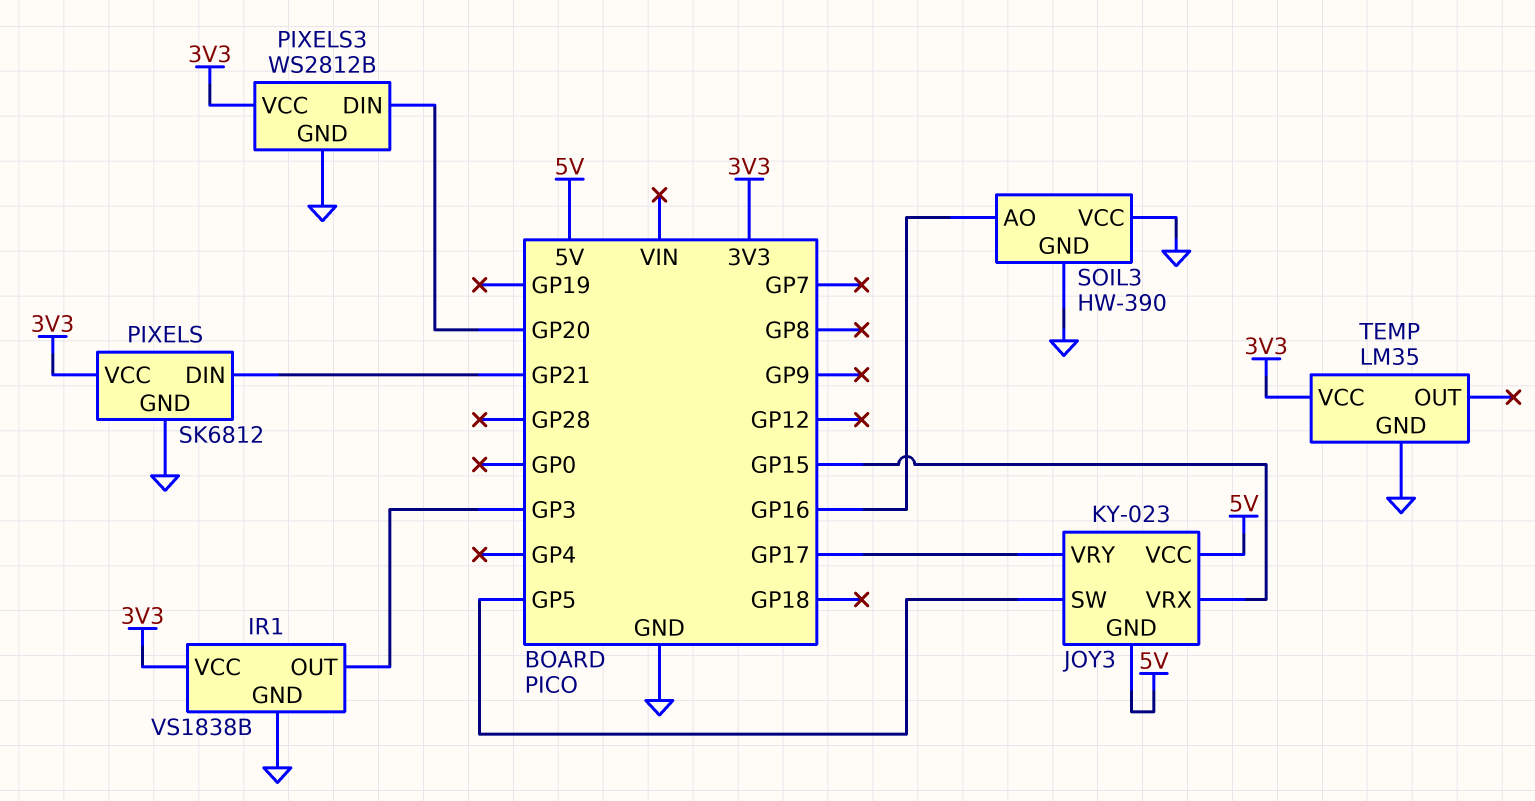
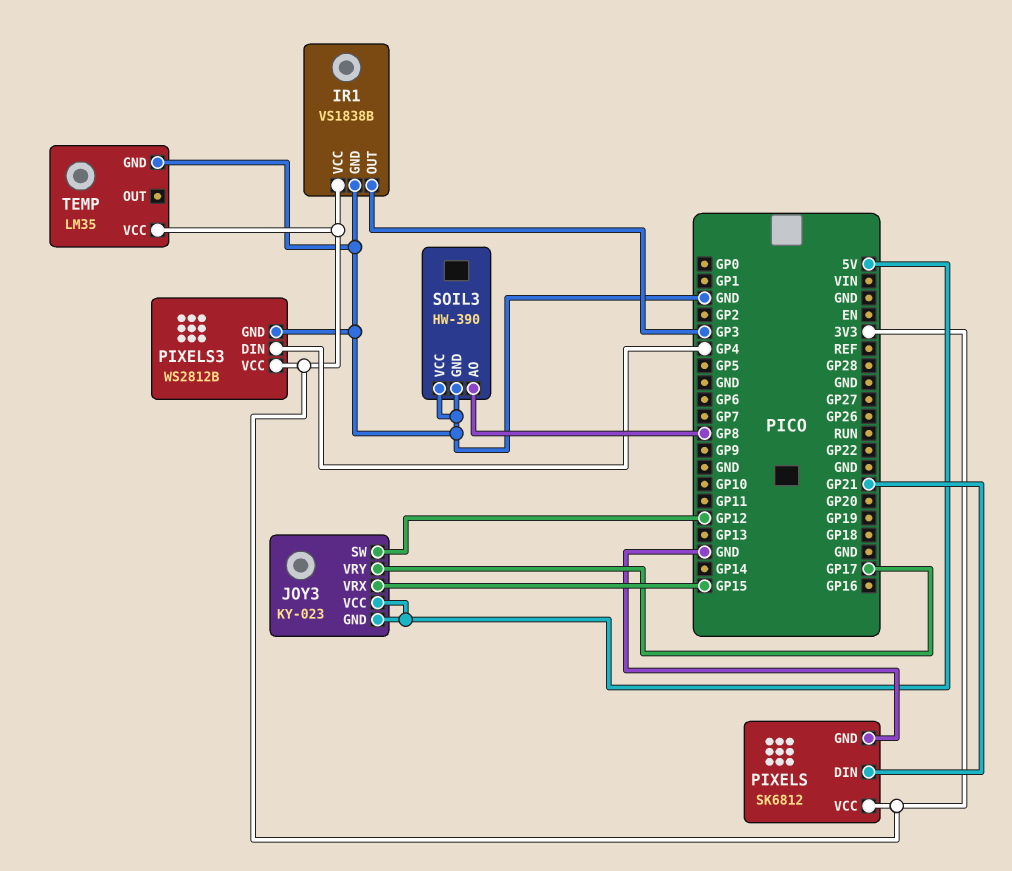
JOY3 pin SW: GP5 -> GP12
PIXELS3 pin DIN: GP20 -> GP4
SOIL3 pin AO: GP16 -> GP8

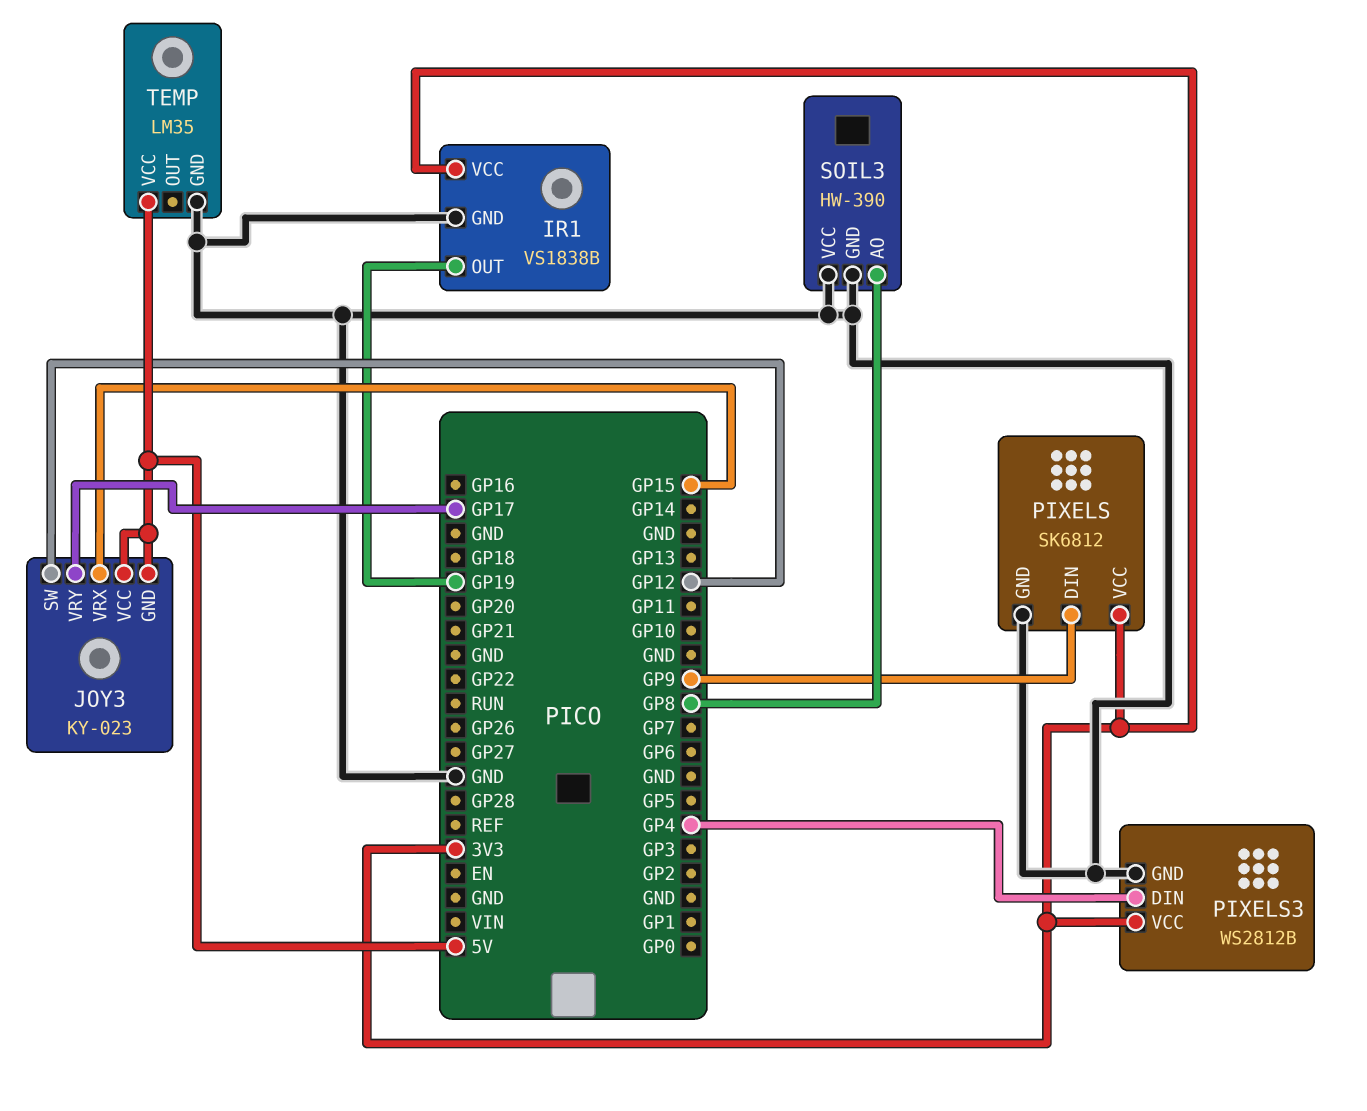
IR1 pin OUT: GP3 -> GP19
PIXELS pin DIN: GP21 -> GP9
TEMP pin VCC: 3V3 -> 5V

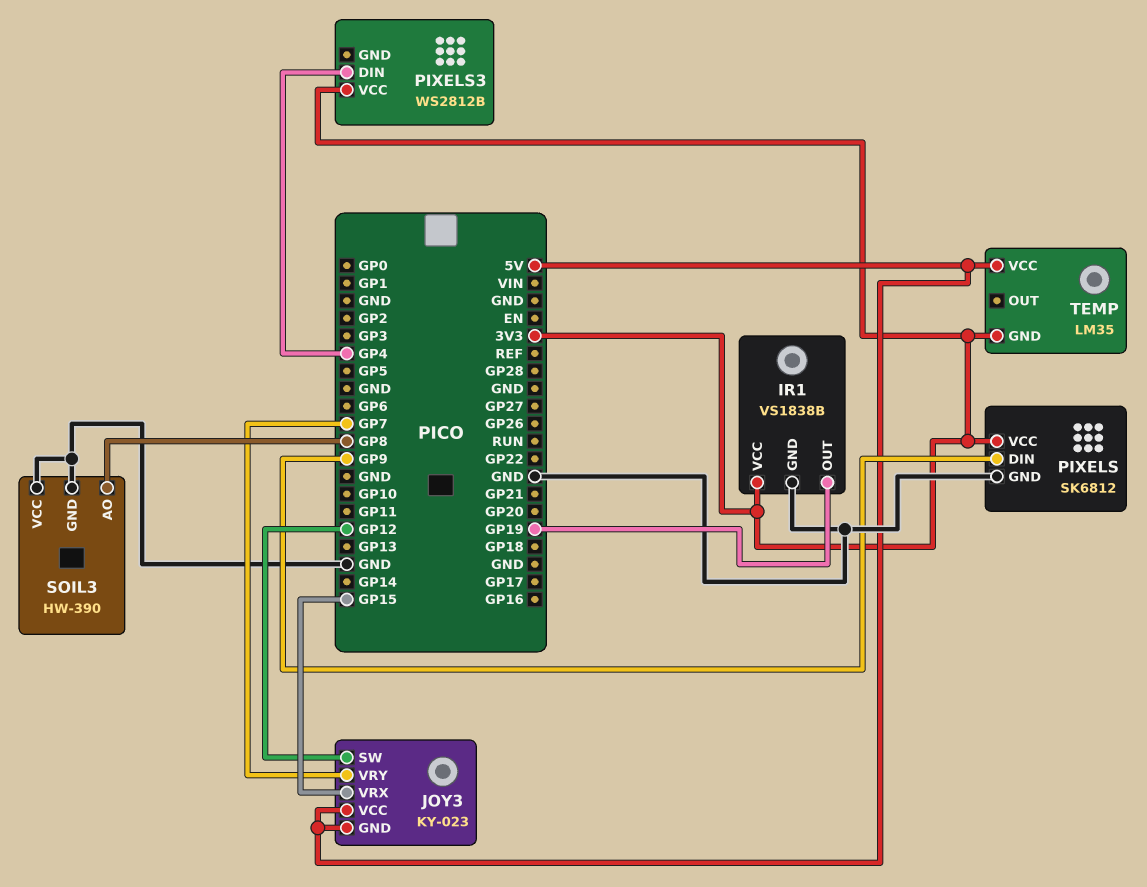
JOY3 pin VRY: GP17 -> GP7
PIXELS3 pin GND: GND -> none
TEMP pin GND: GND -> 3V3

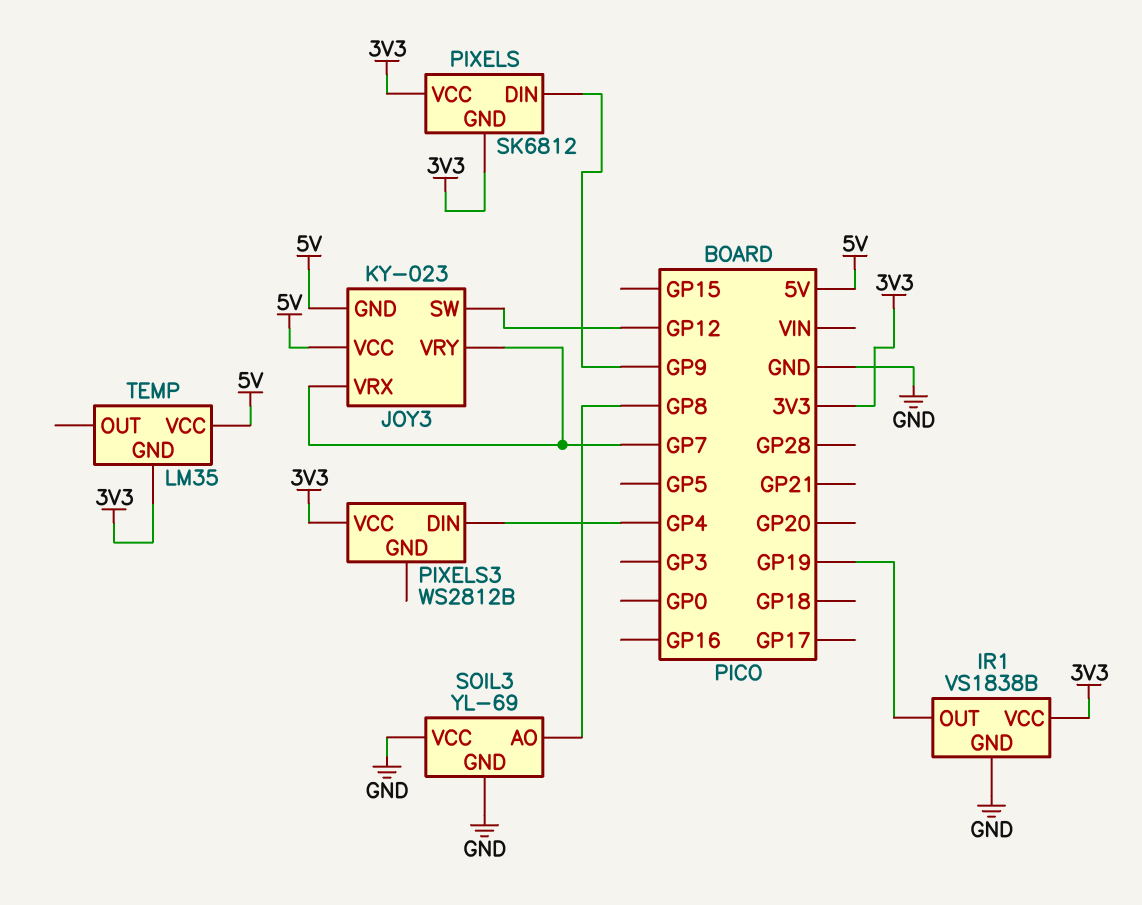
JOY3 pin VRX: GP15 -> GP7
PIXELS pin GND: GND -> 3V3
SOIL3: HW-390 -> YL-69

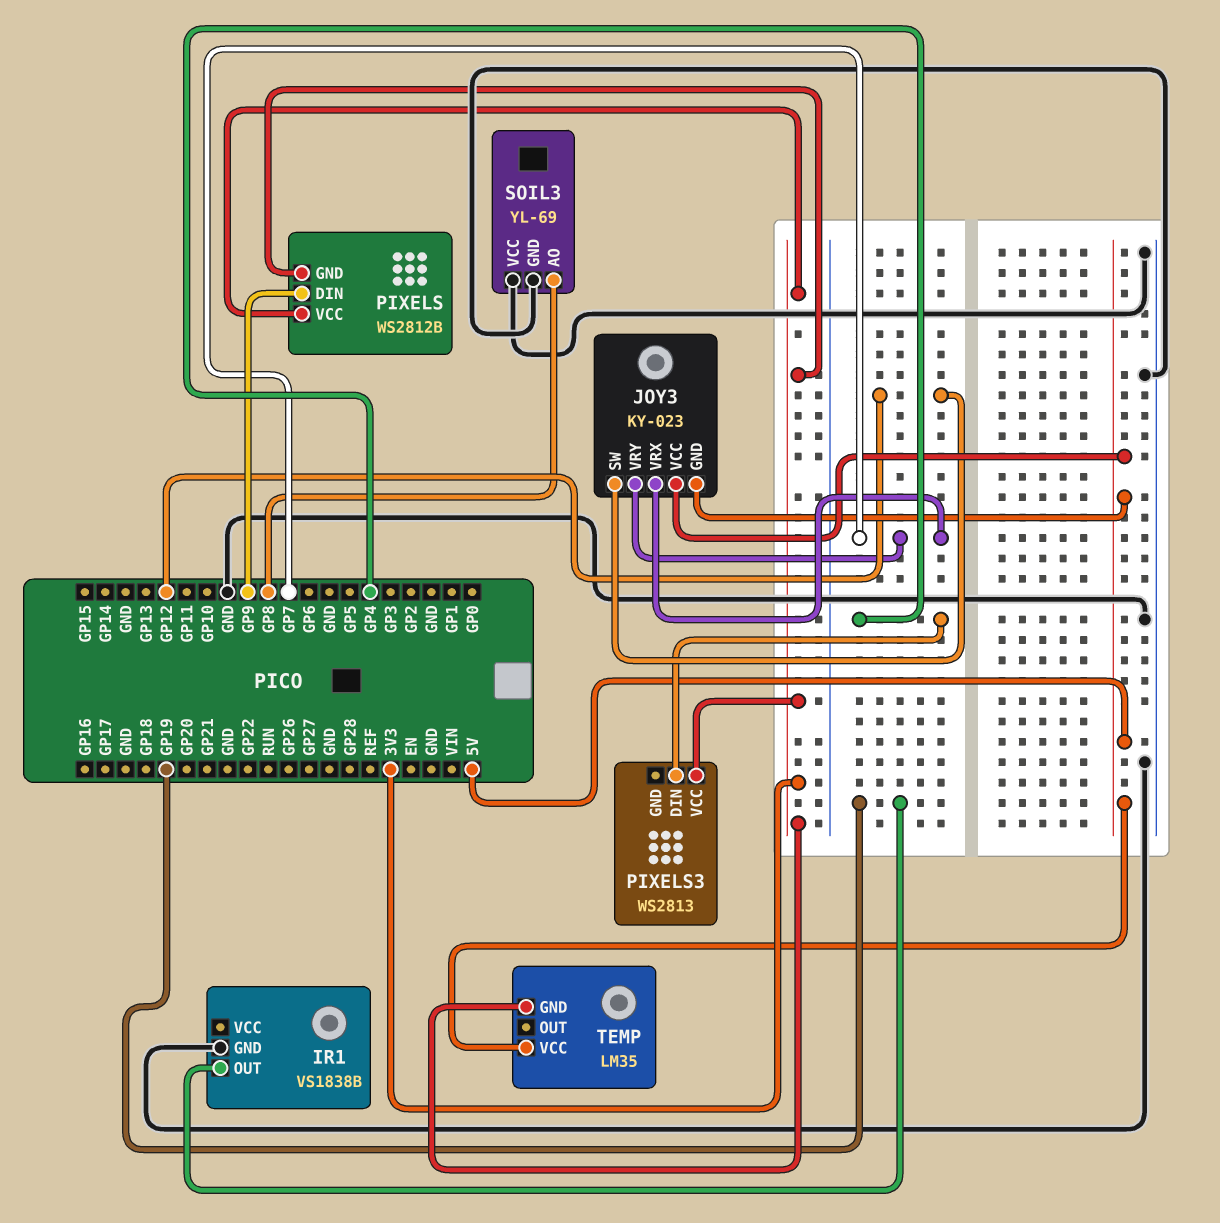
IR1 pin VCC: 3V3 -> none
PIXELS: SK6812 -> WS2812B
PIXELS3: WS2812B -> WS2813

